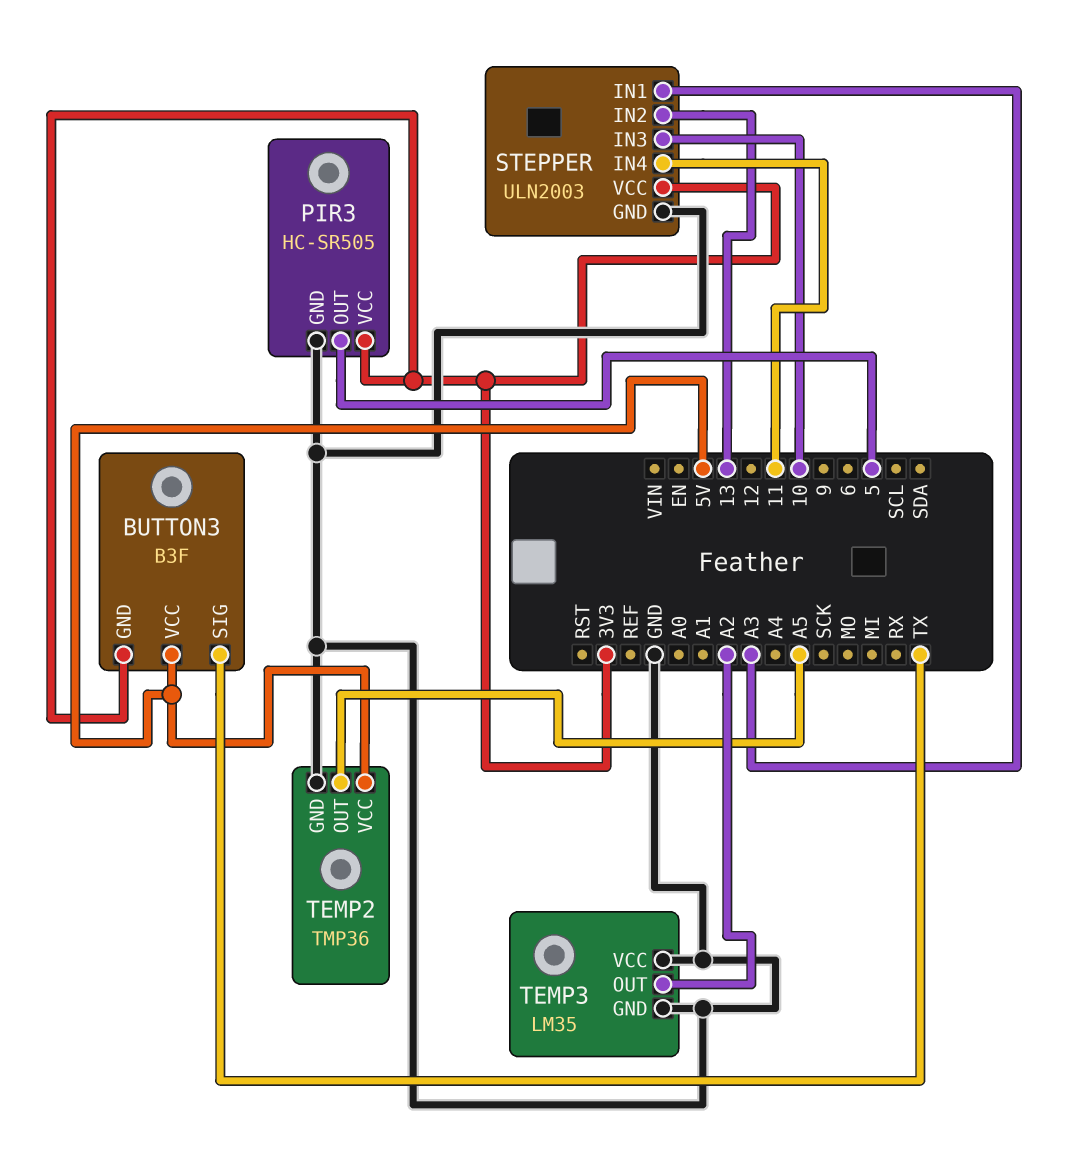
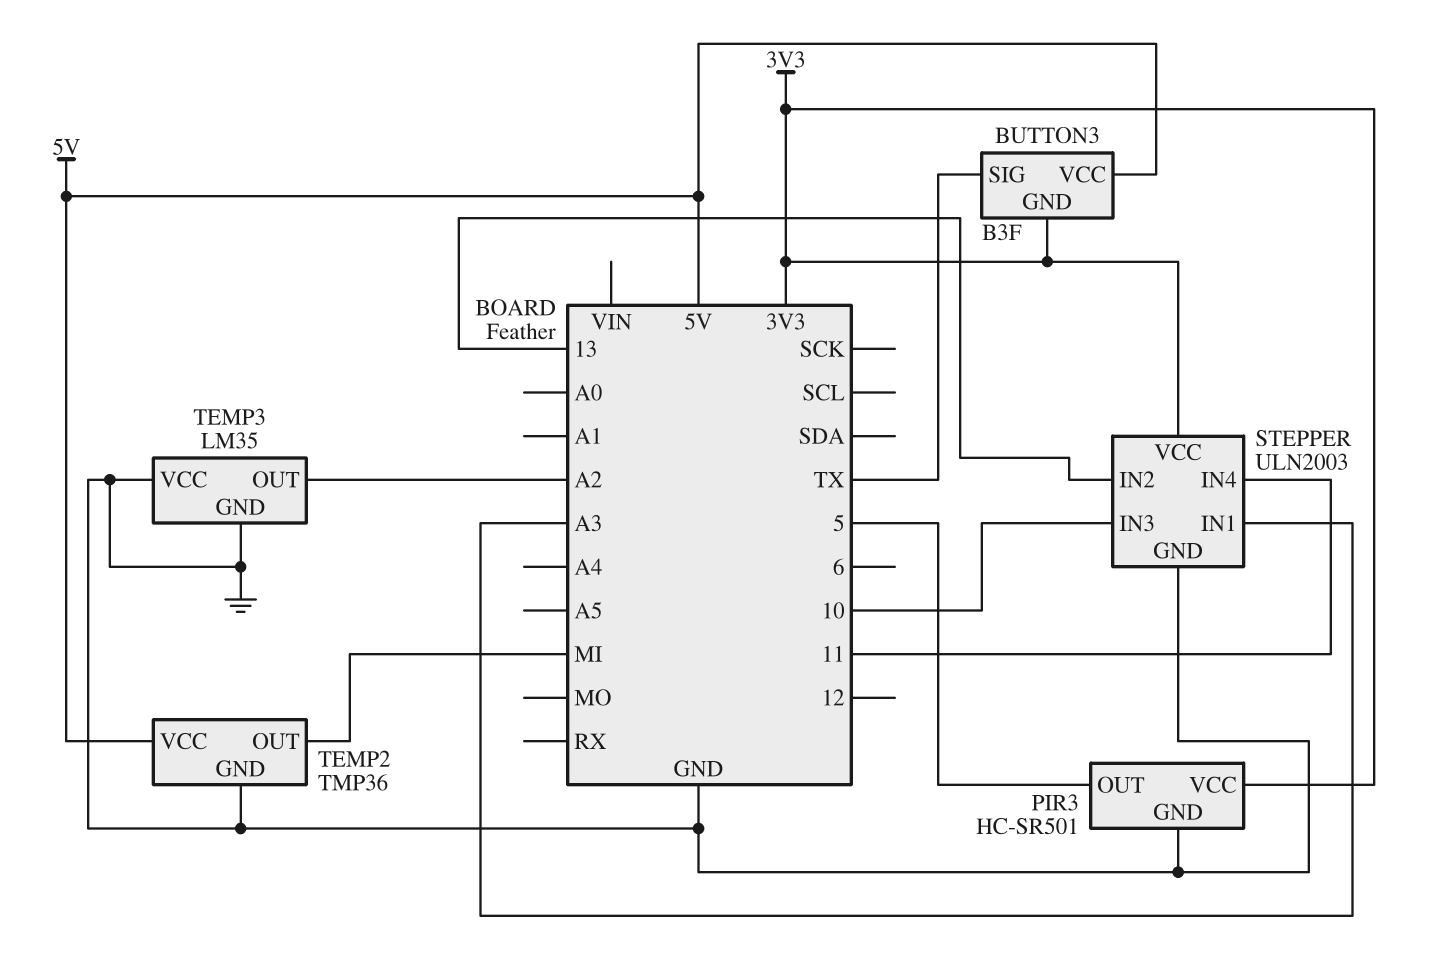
PIR3: HC-SR505 -> HC-SR501
TEMP2 pin OUT: A5 -> MI

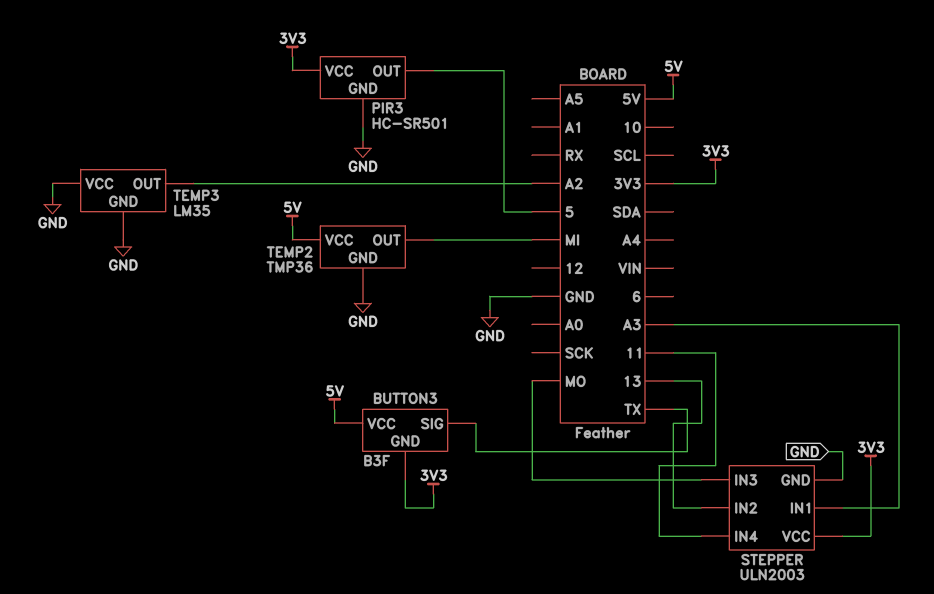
STEPPER pin IN3: 10 -> MO

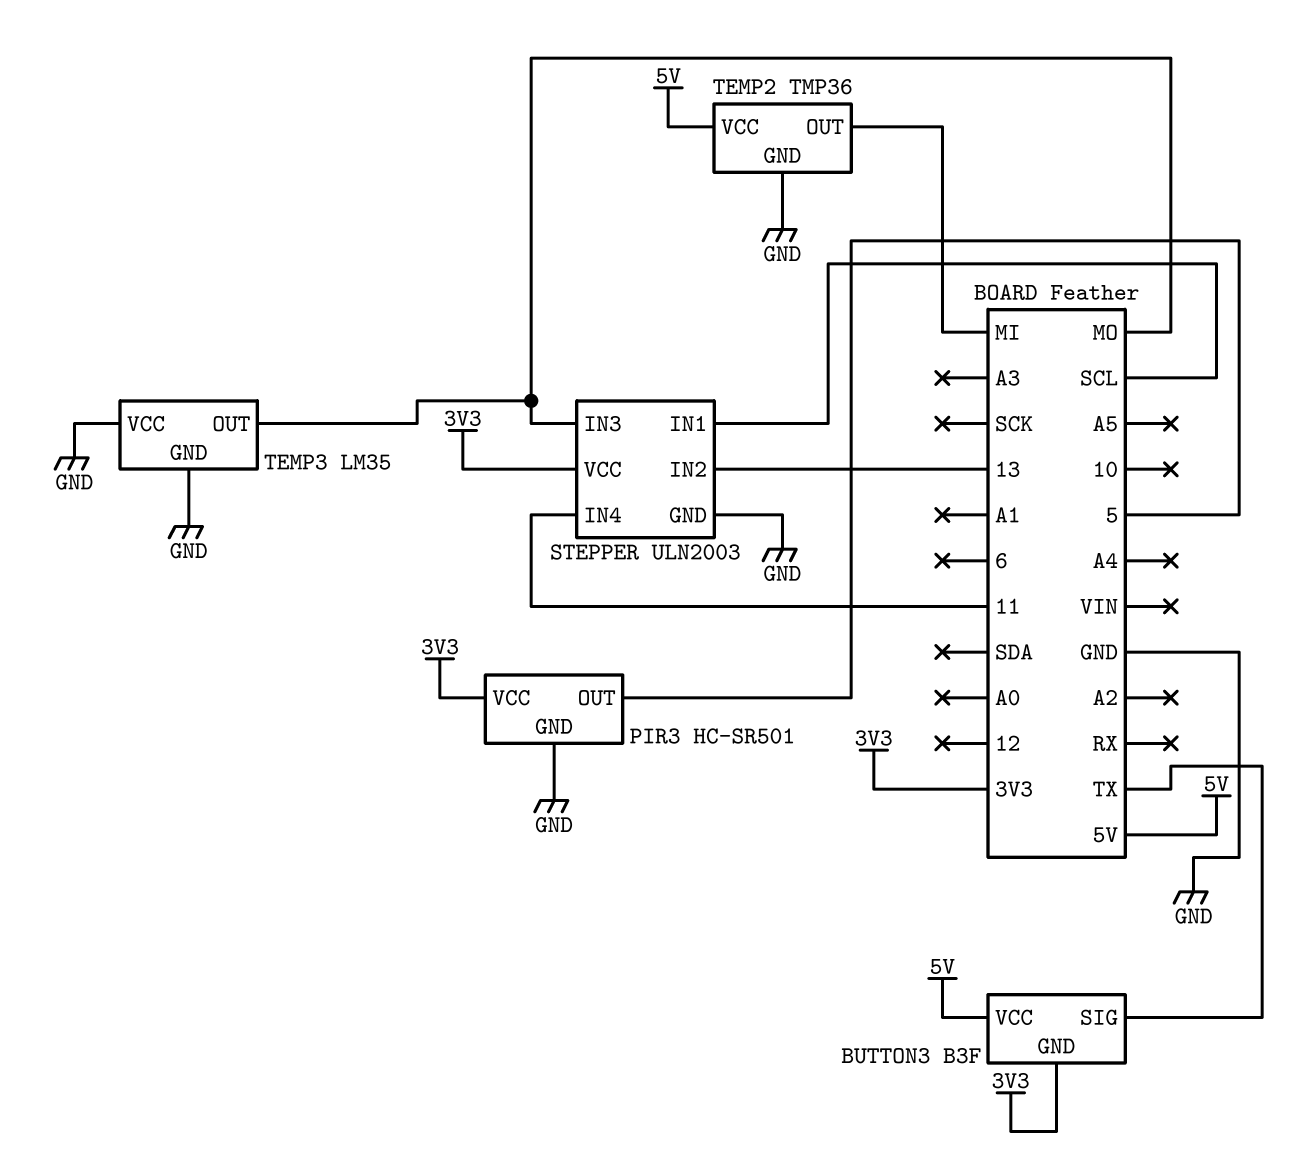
STEPPER pin IN1: A3 -> SCL
TEMP3 pin OUT: A2 -> MO

